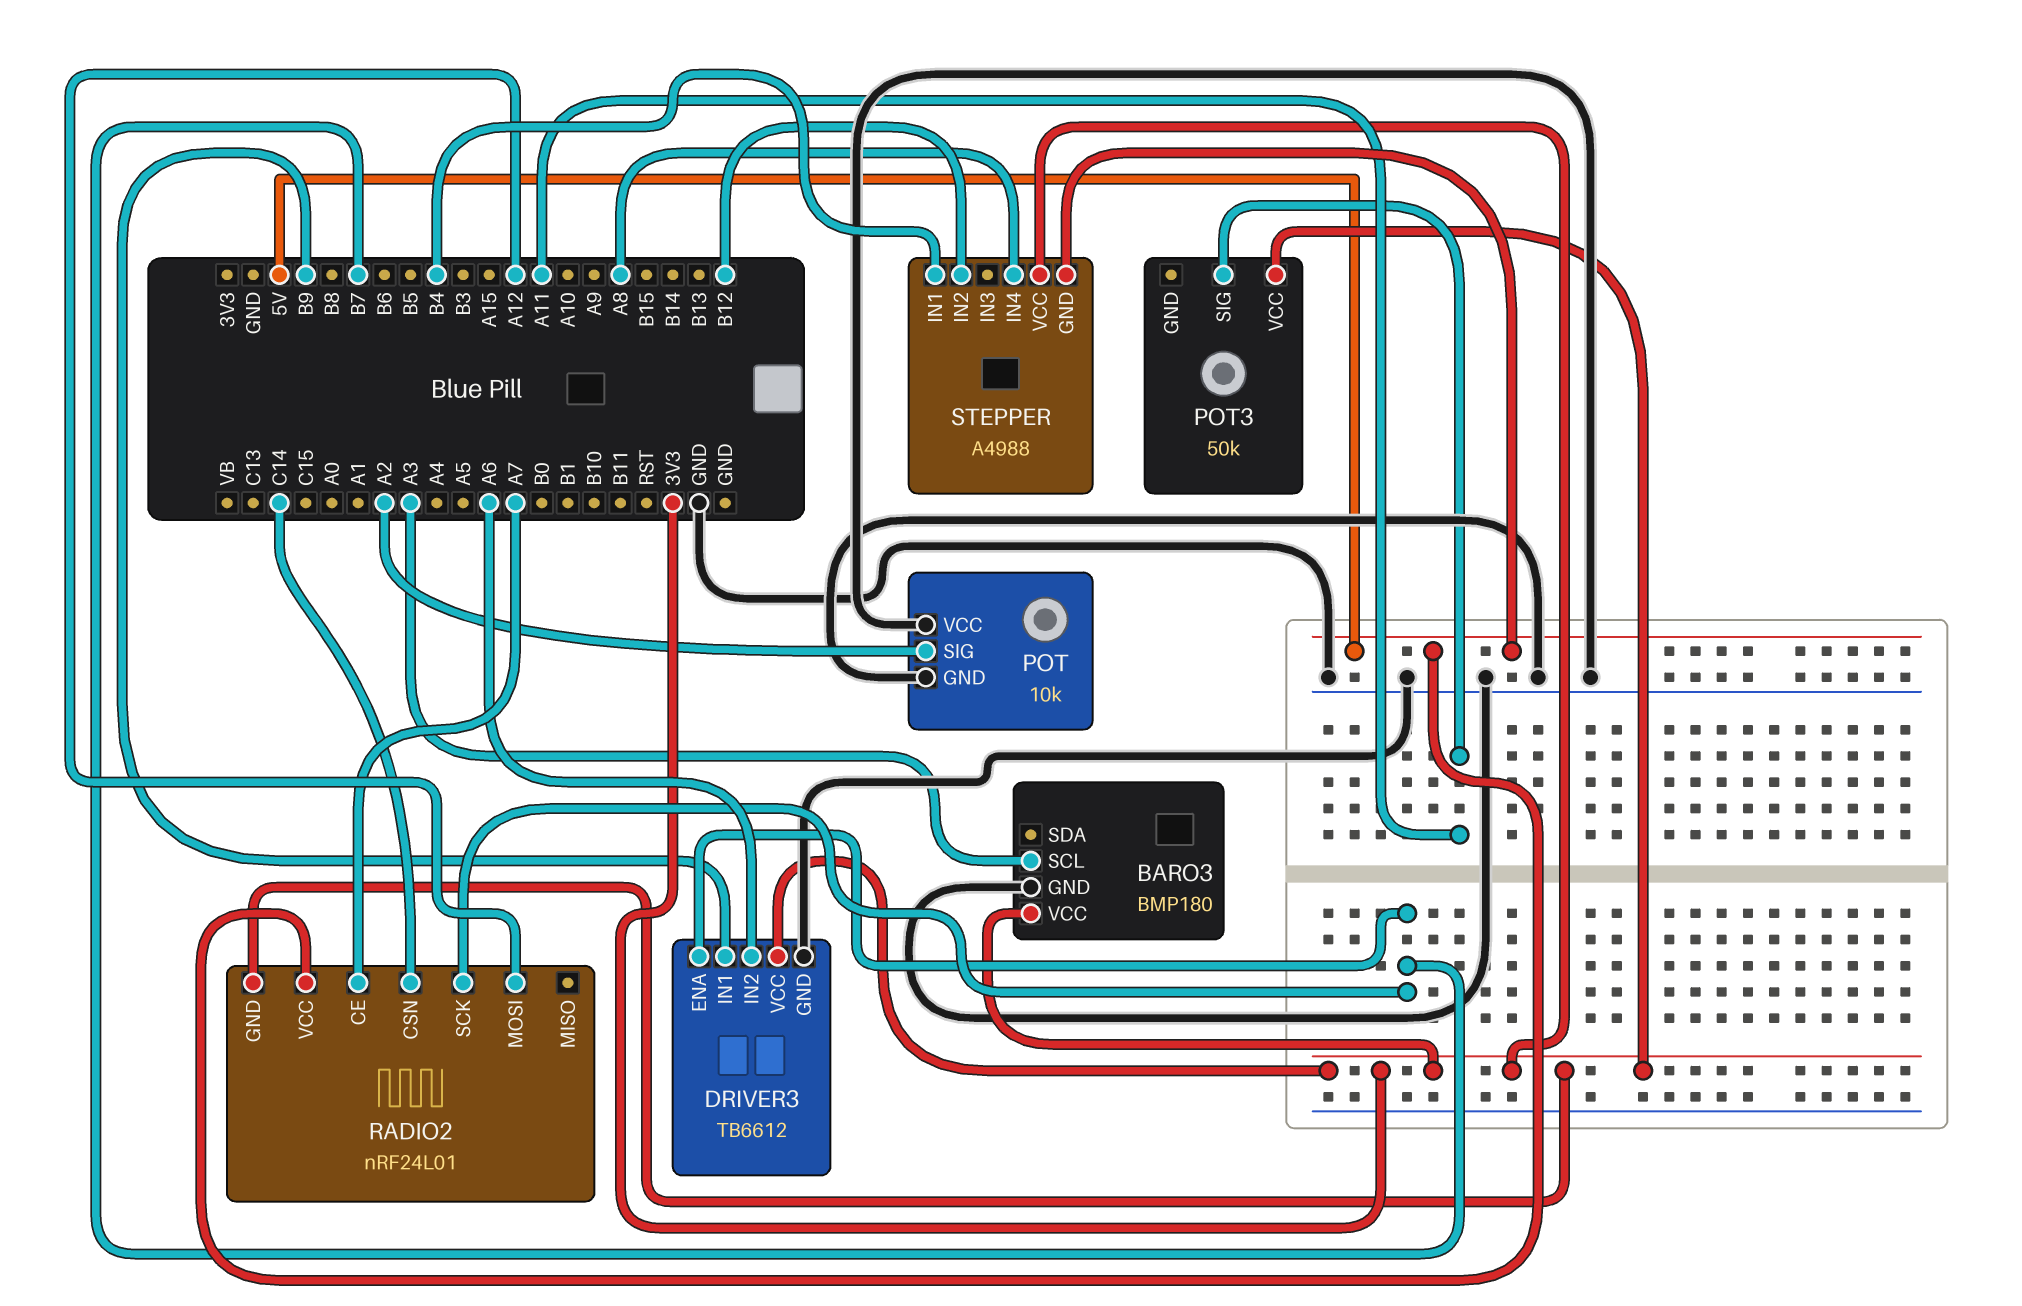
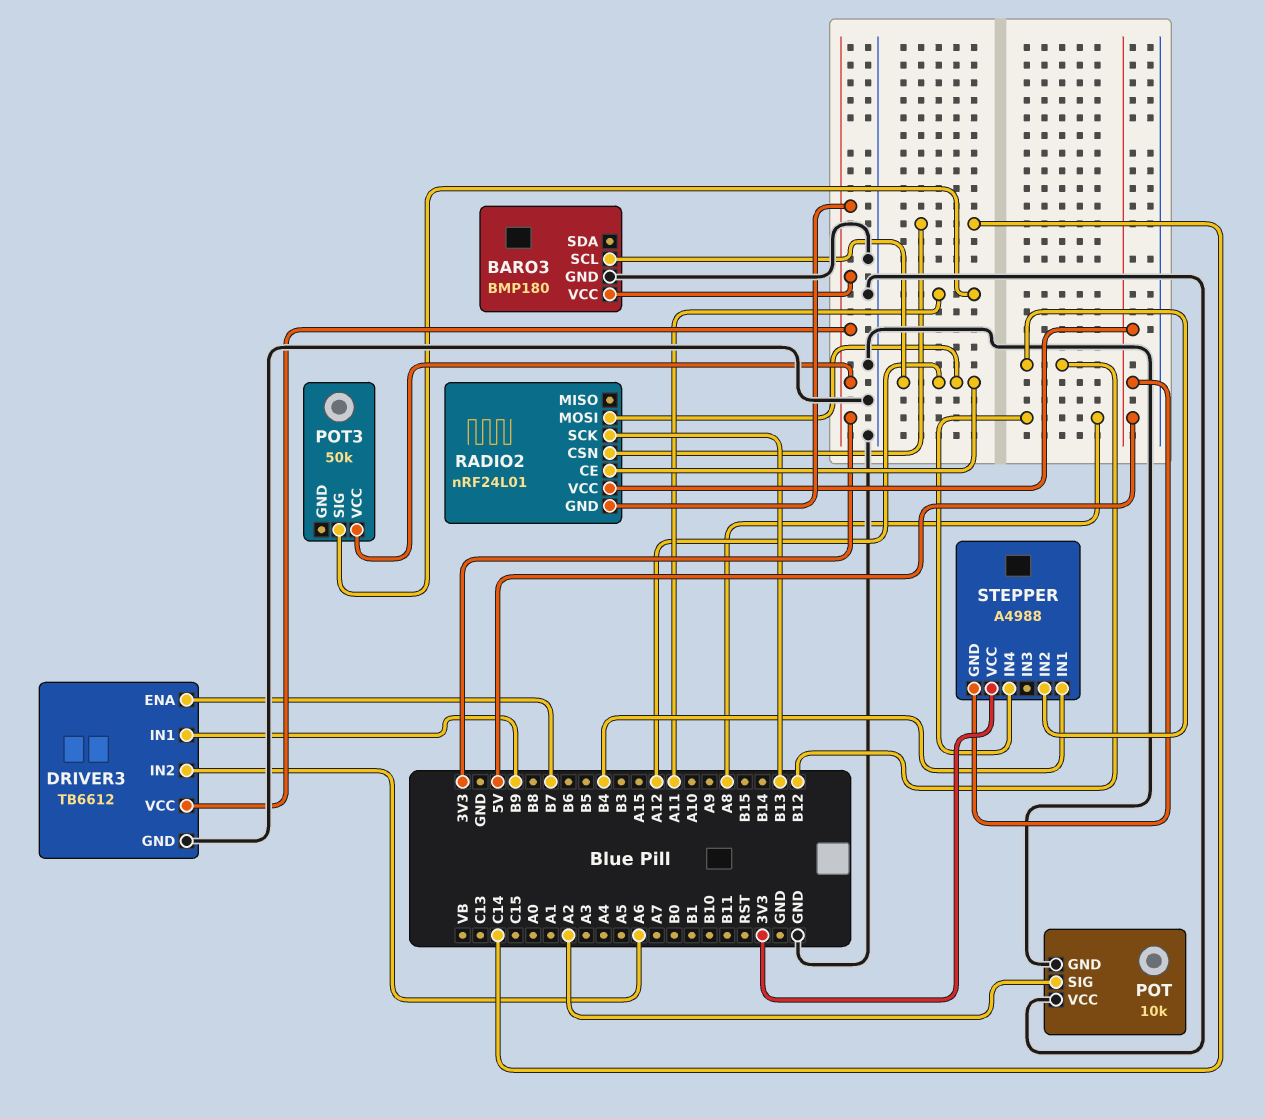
BARO3 pin SCL: A3 -> A12
RADIO2 pin CE: A7 -> A12
RADIO2 pin SCK: B7 -> B13

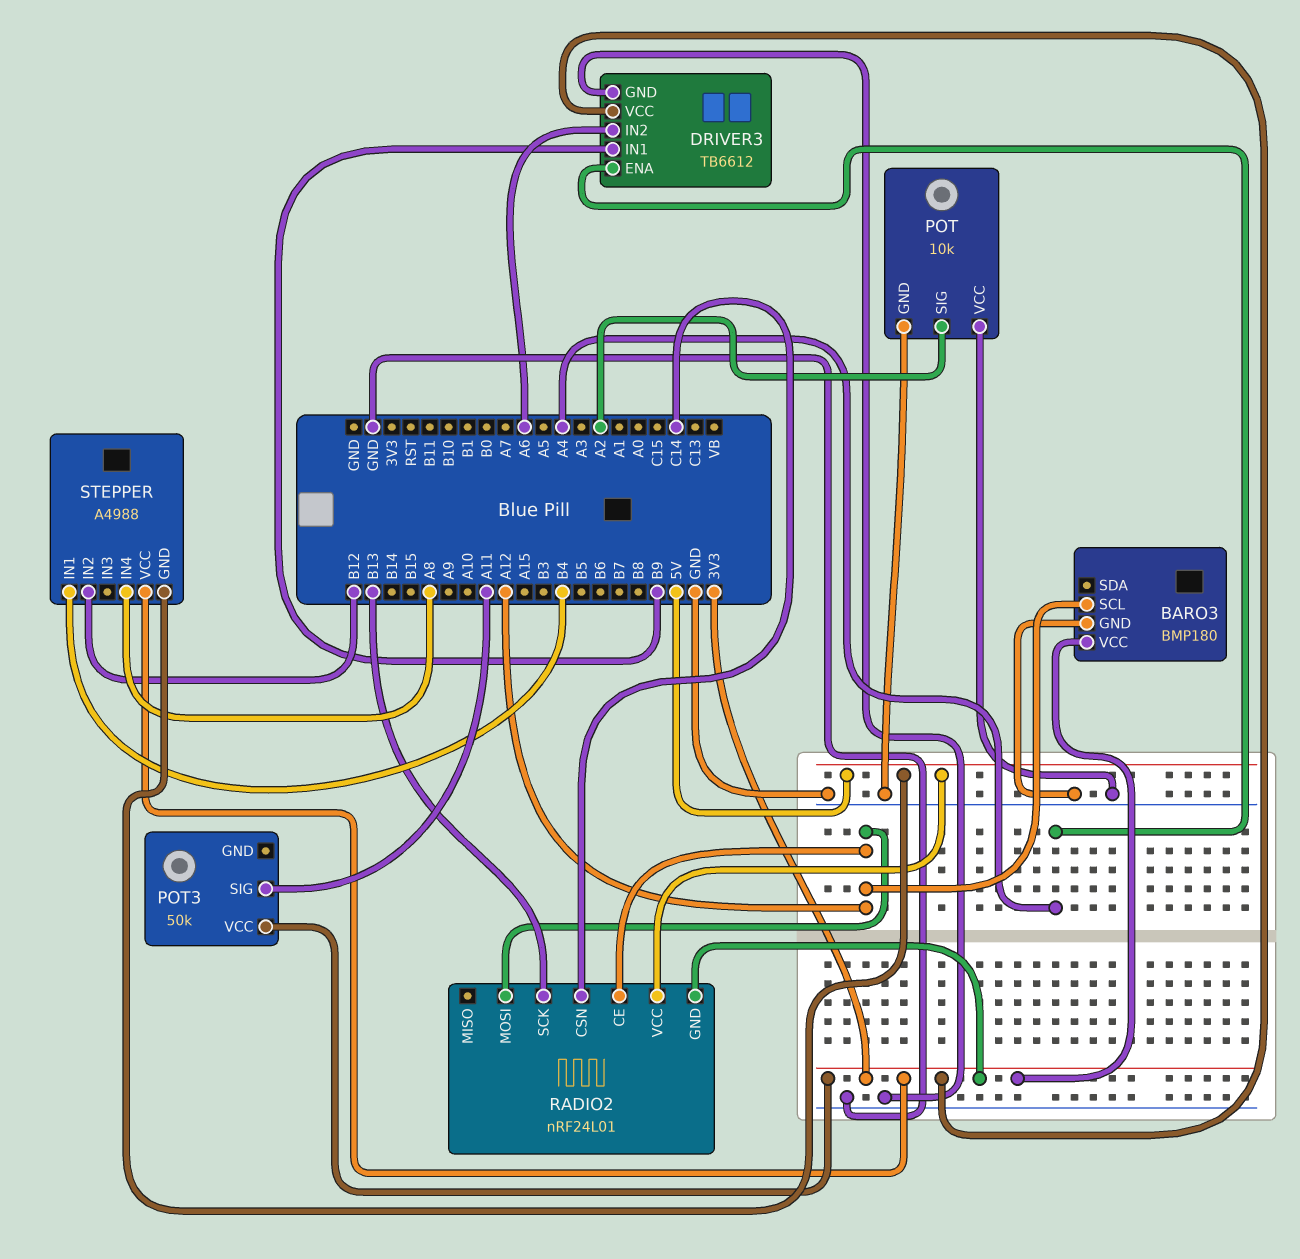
DRIVER3 pin ENA: B7 -> A4

